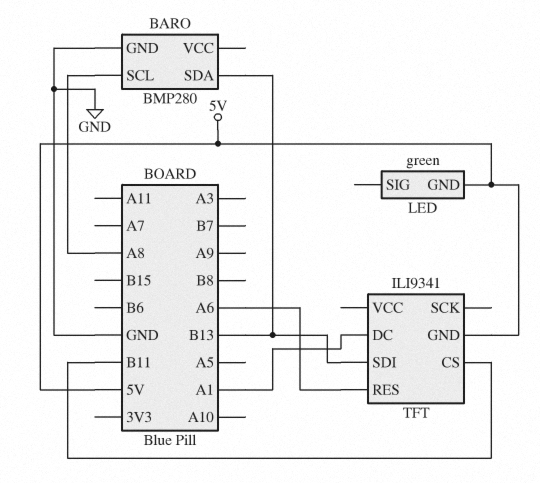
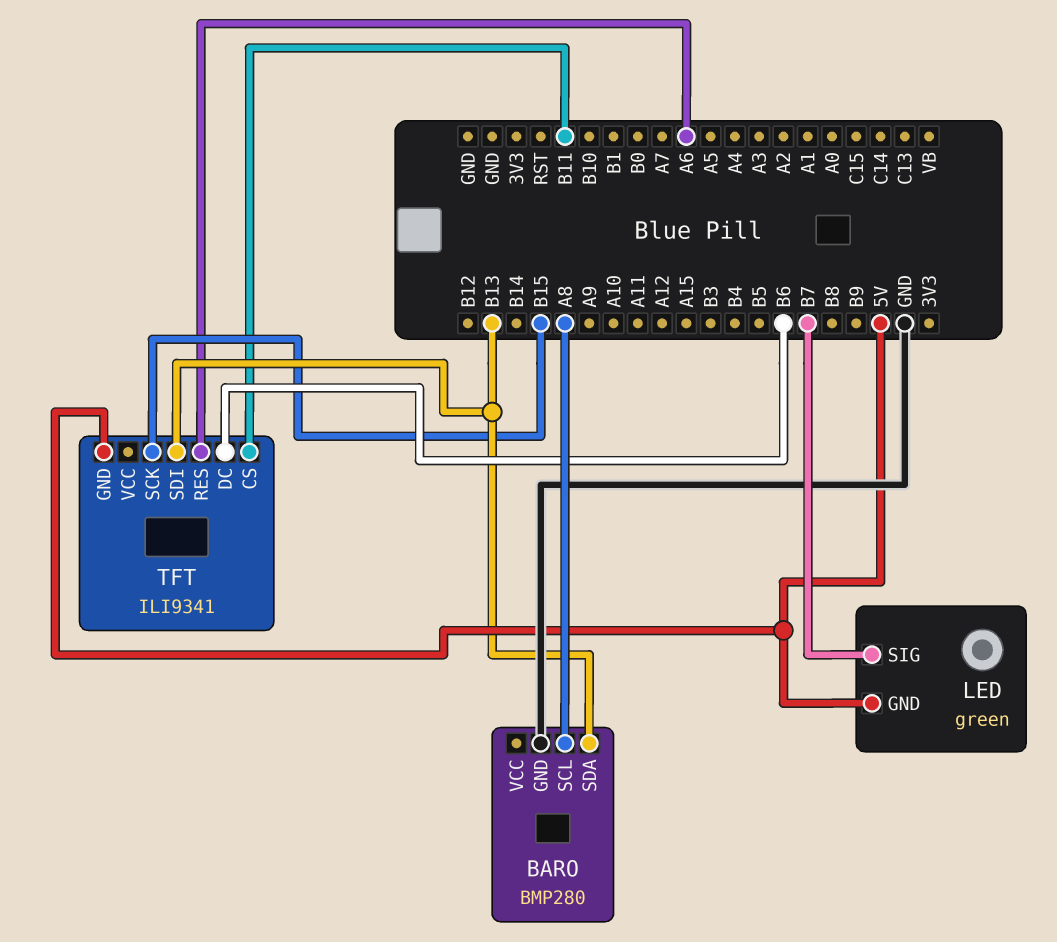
LED pin SIG: none -> B7
TFT pin DC: A1 -> B6
TFT pin SCK: none -> B15

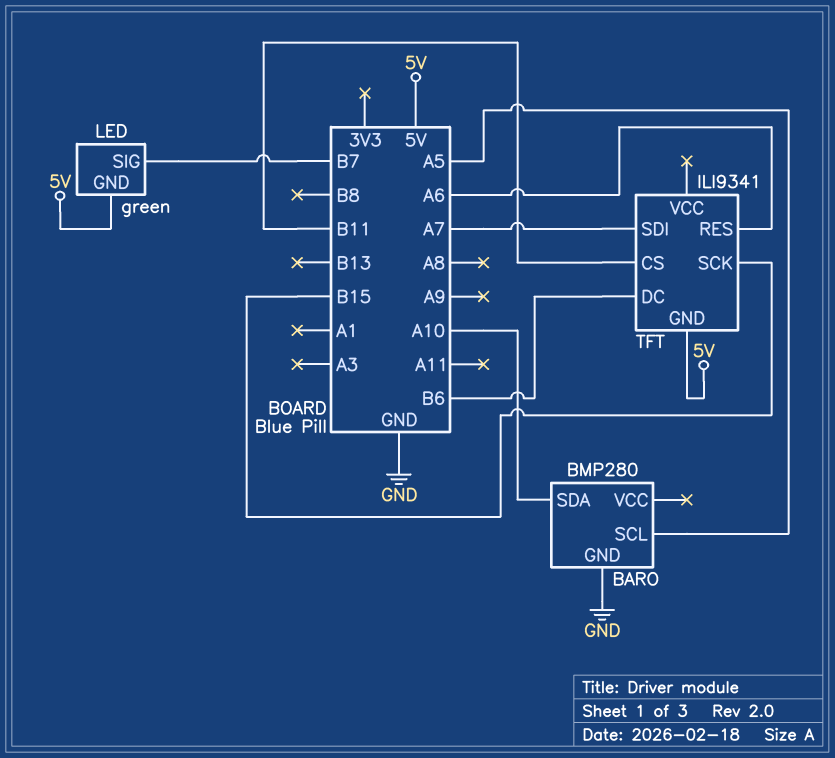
BARO pin SCL: A8 -> A5
BARO pin SDA: B13 -> A10
TFT pin SDI: B13 -> A7

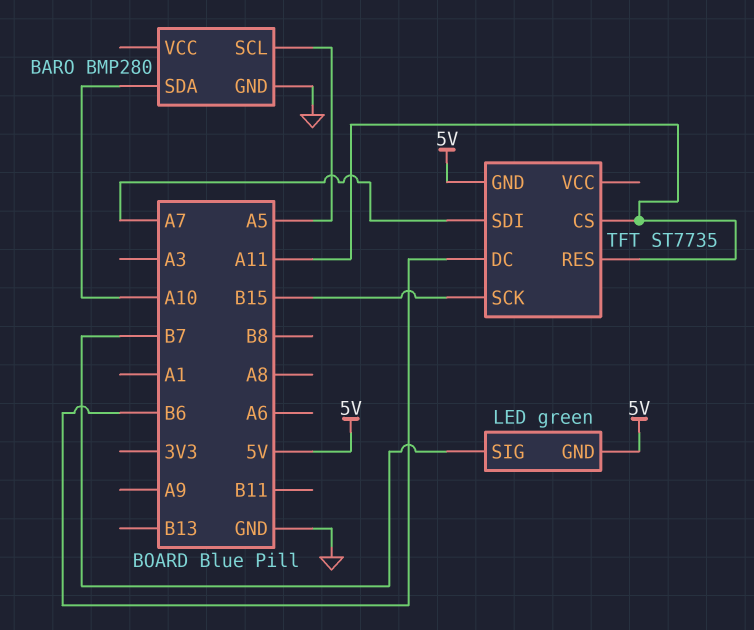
TFT: ILI9341 -> ST7735
TFT pin CS: B11 -> A11
TFT pin RES: A6 -> A11

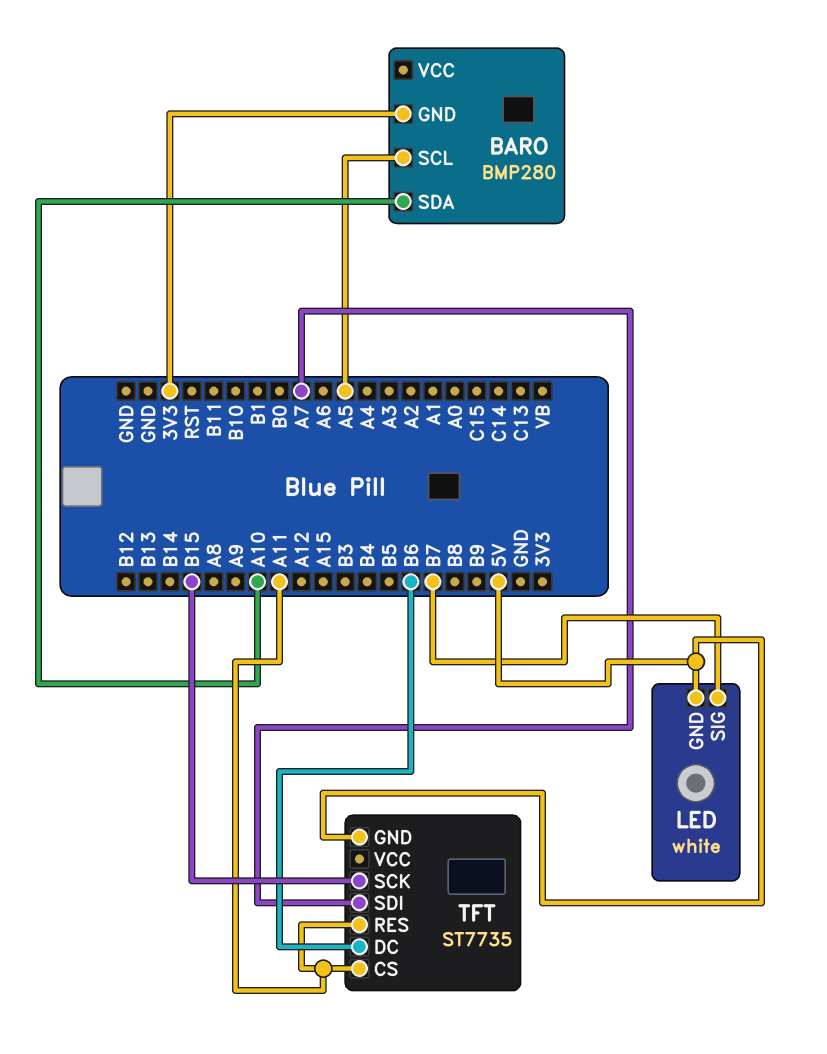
BARO pin GND: GND -> 3V3
LED: green -> white

